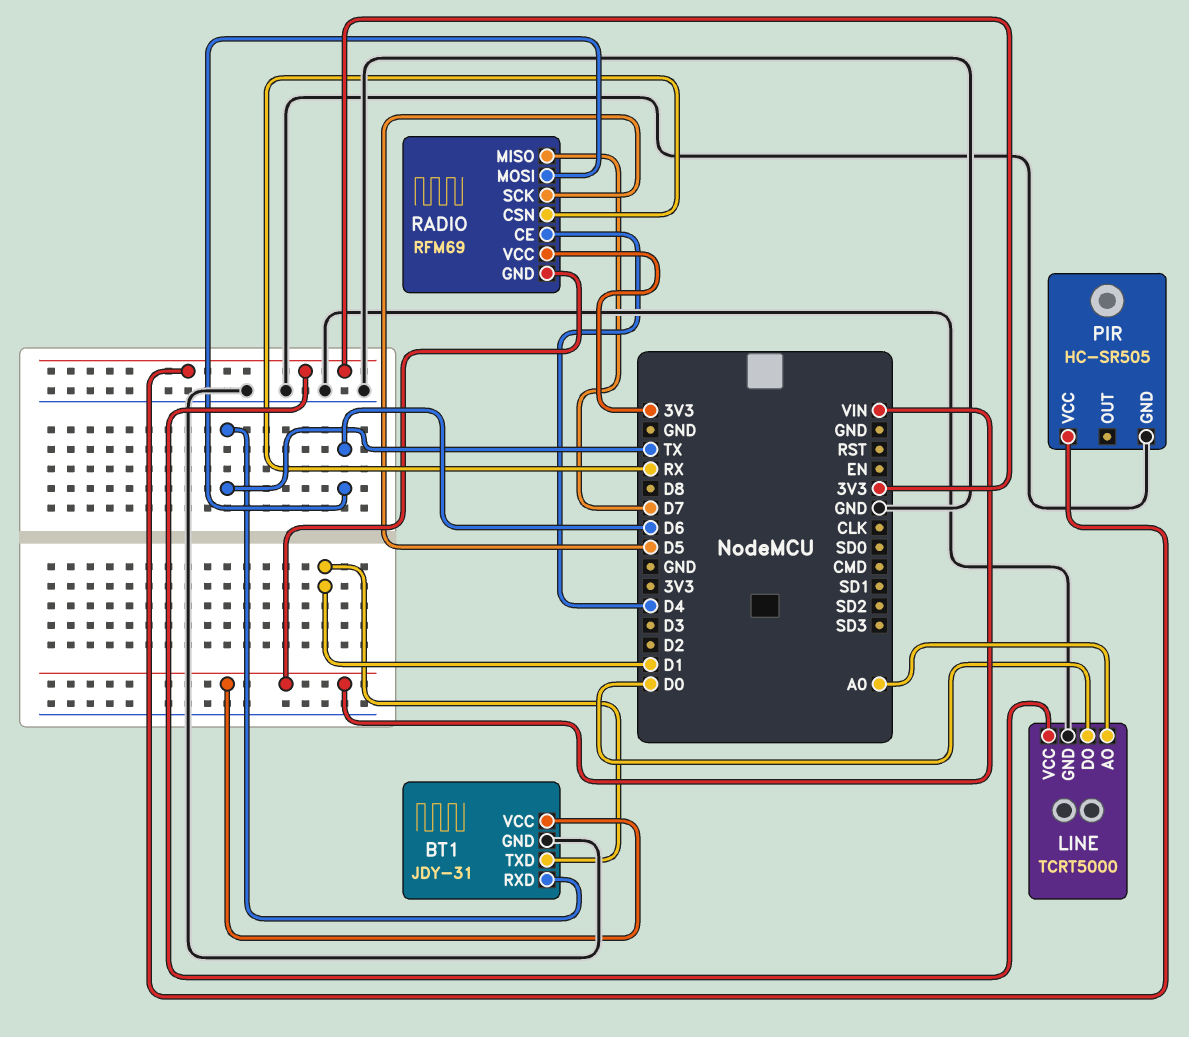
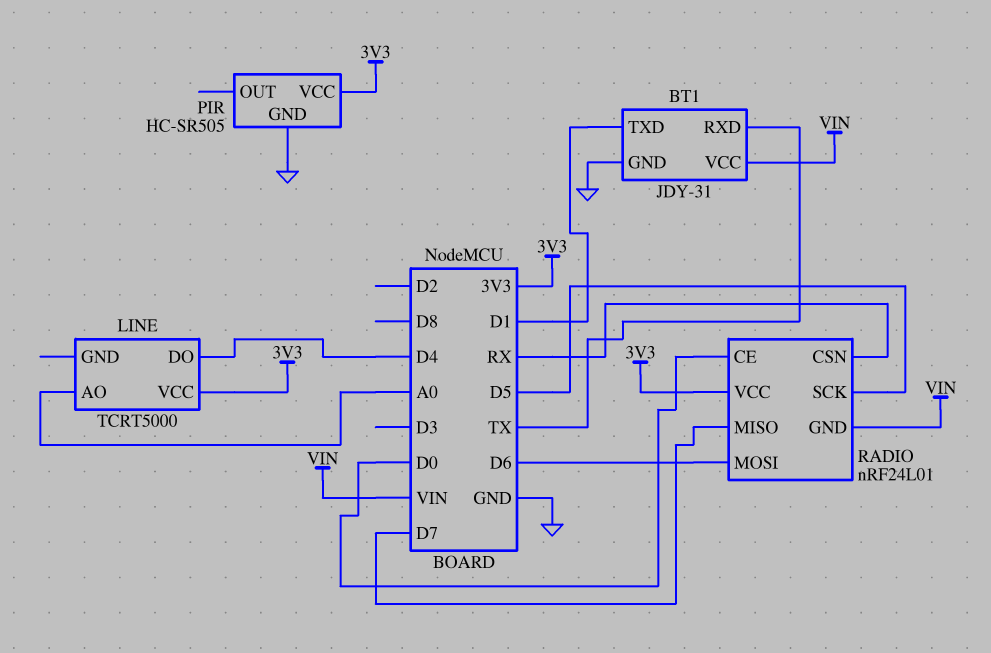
LINE pin DO: D0 -> D4
LINE pin GND: GND -> none
RADIO: RFM69 -> nRF24L01
RADIO pin CE: D4 -> D0

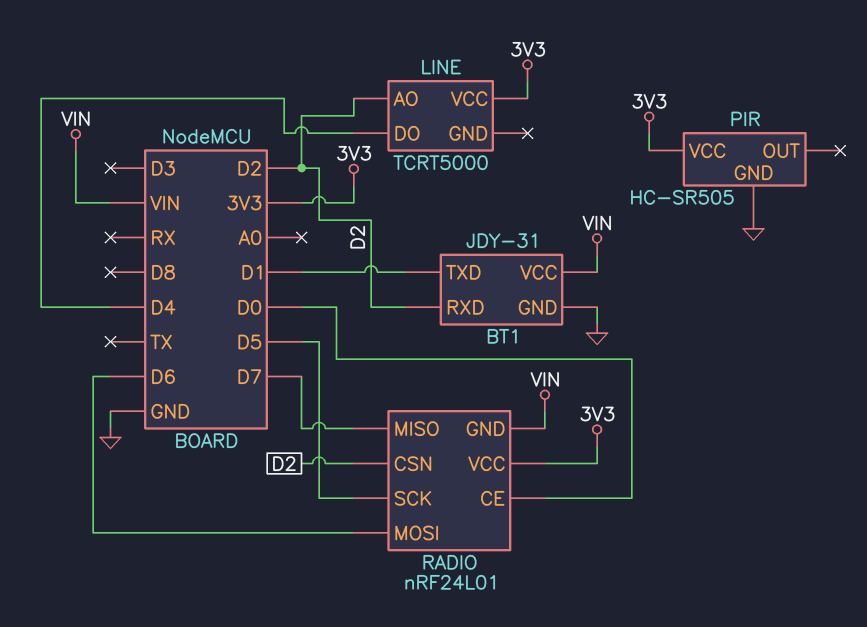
BT1 pin RXD: TX -> D2
LINE pin AO: A0 -> D2
RADIO pin CSN: RX -> D2

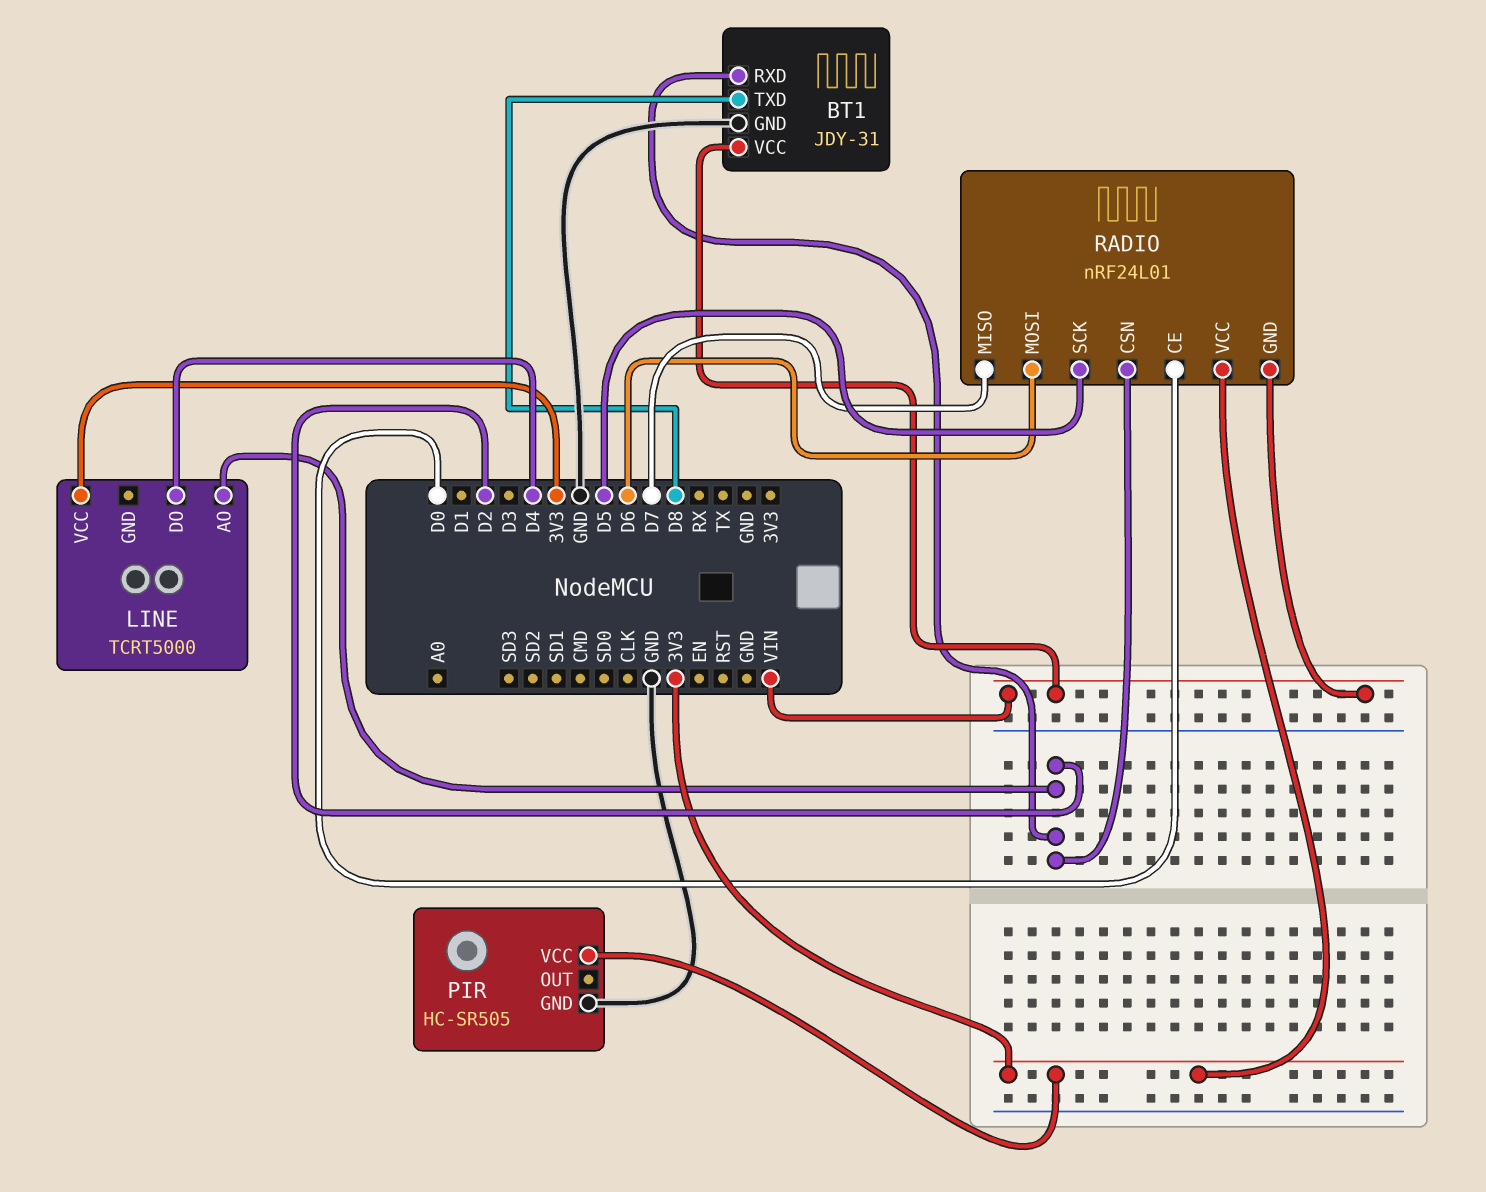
BT1 pin TXD: D1 -> D8

